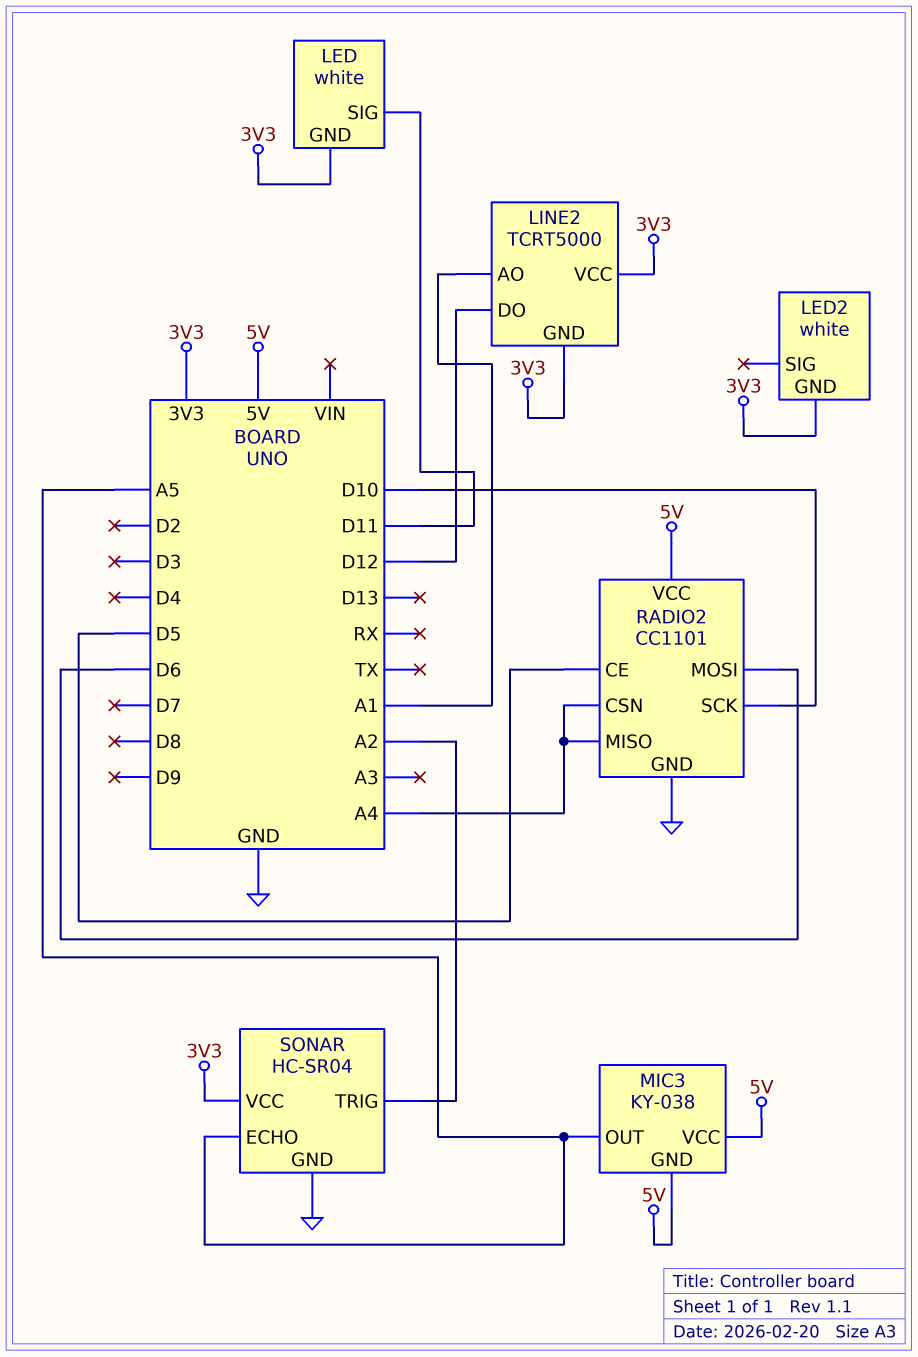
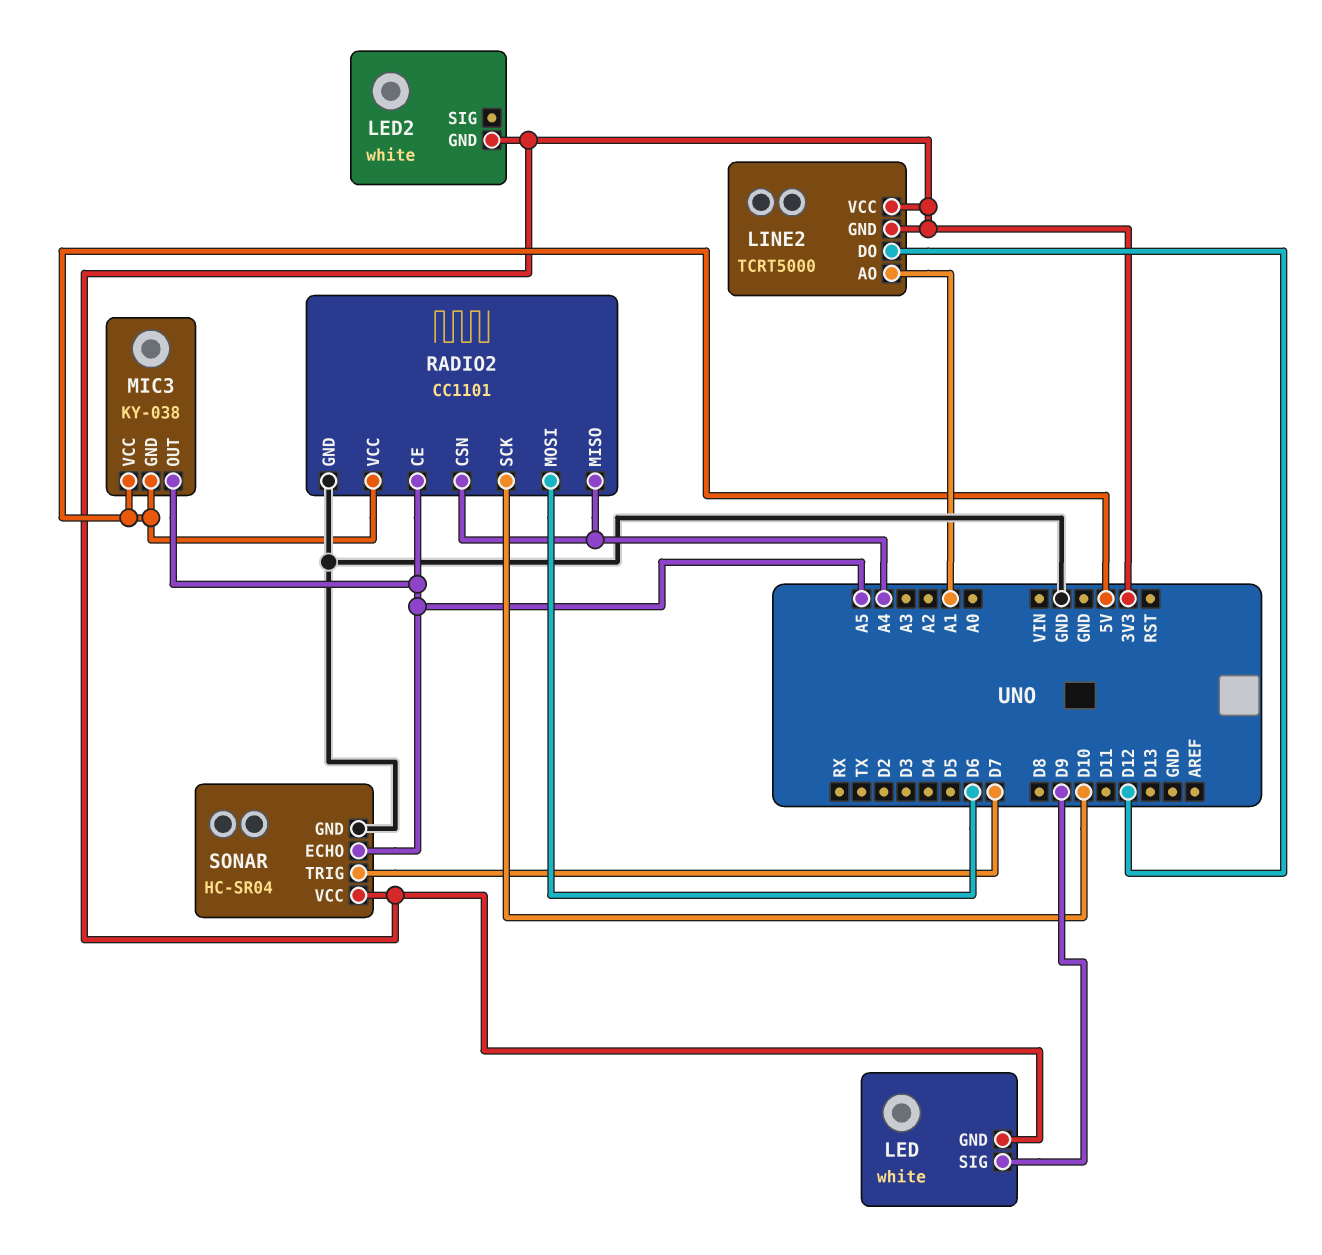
LED pin SIG: D11 -> D9
RADIO2 pin CE: D5 -> A5
SONAR pin TRIG: A2 -> D7

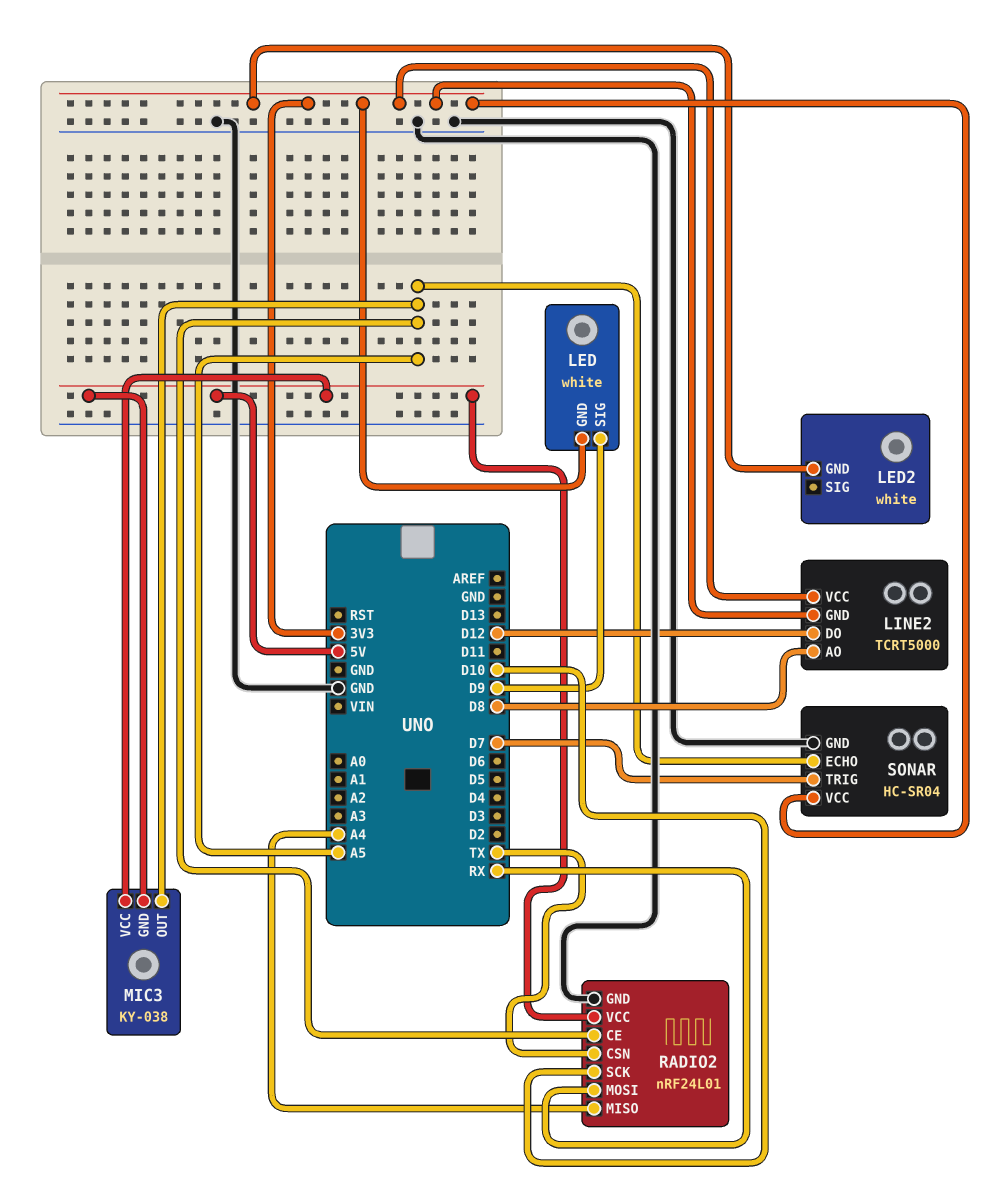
LINE2 pin AO: A1 -> D8
RADIO2: CC1101 -> nRF24L01
RADIO2 pin CSN: A4 -> TX
RADIO2 pin MOSI: D6 -> RX

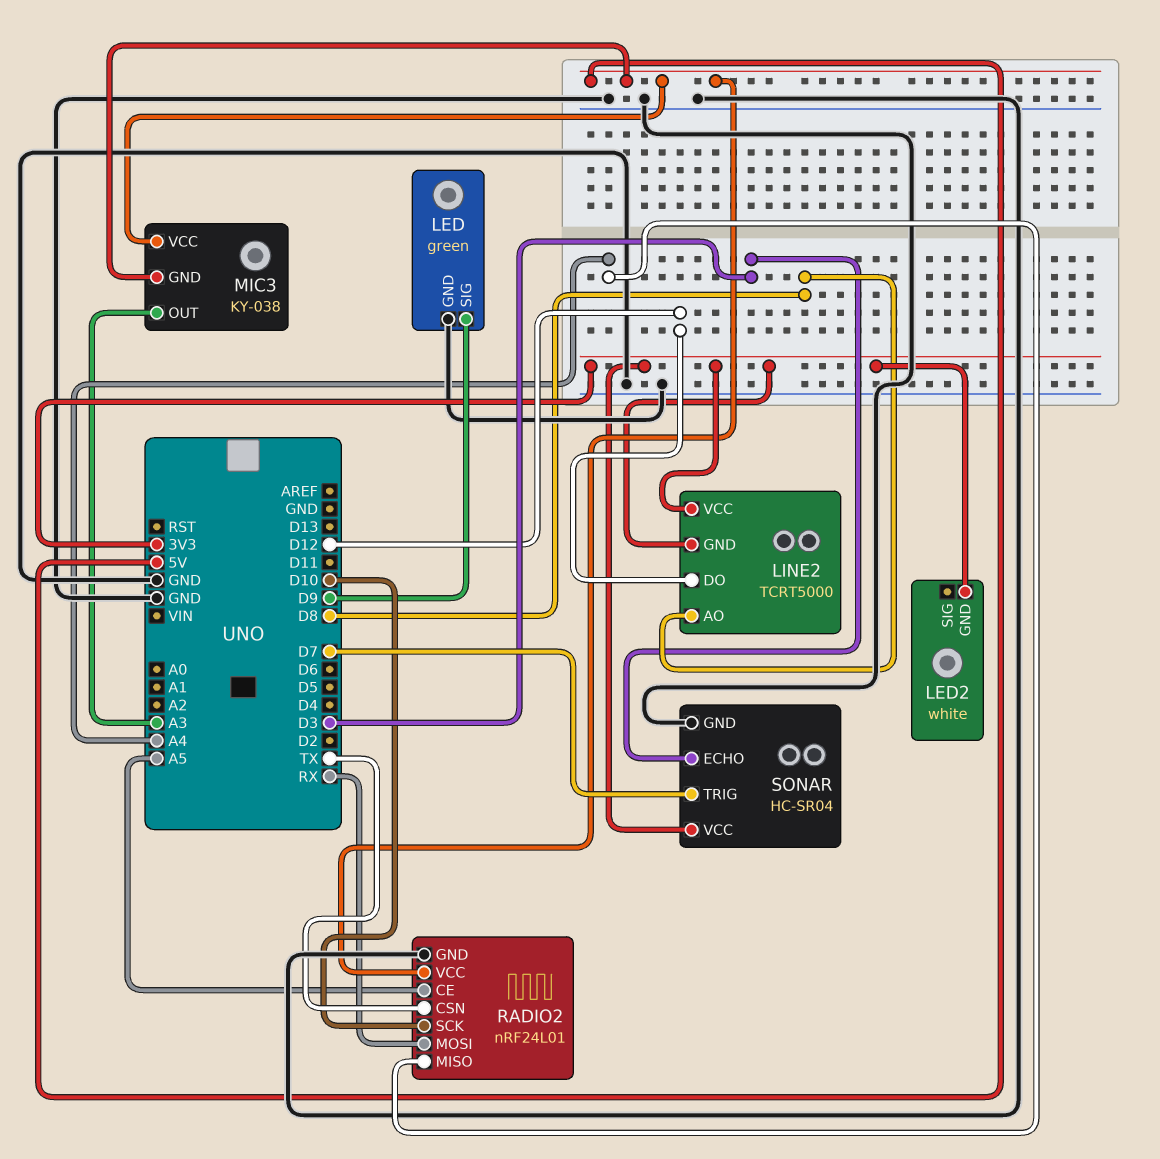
LED: white -> green
LED pin GND: 3V3 -> GND
MIC3 pin OUT: A5 -> A3
SONAR pin ECHO: A5 -> D3

